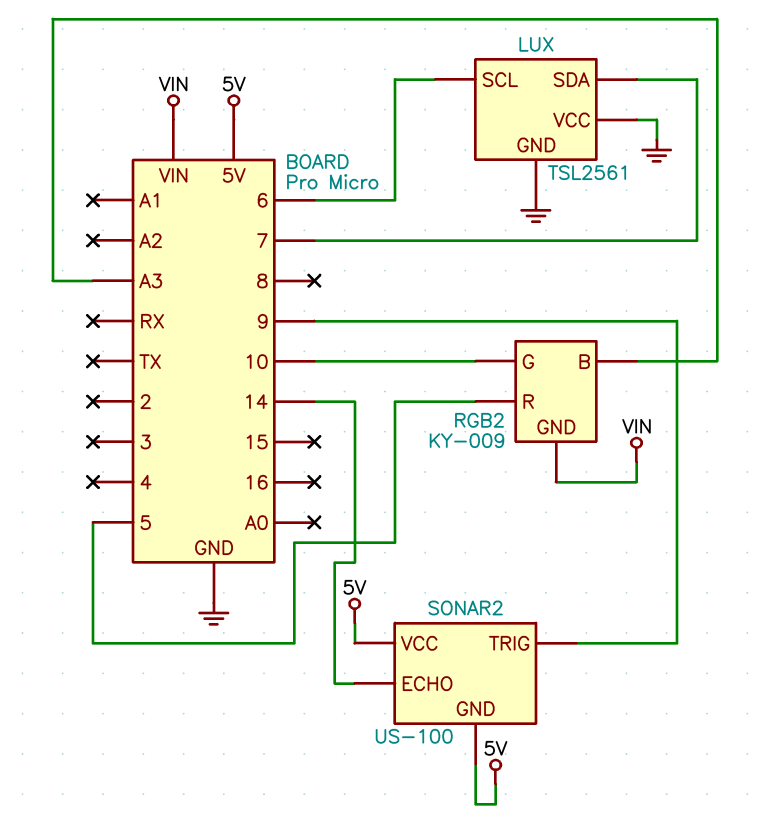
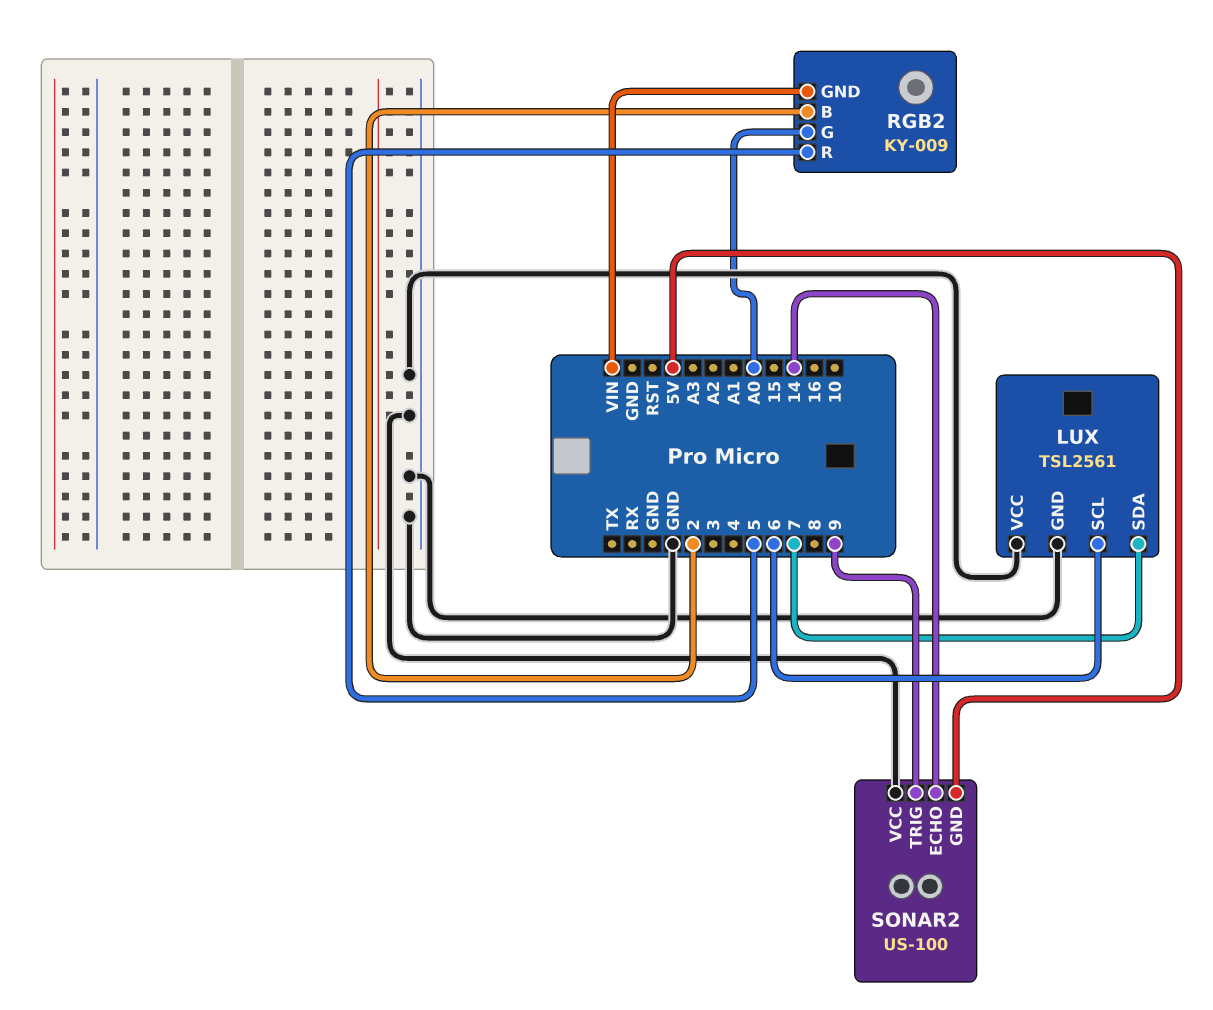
RGB2 pin B: A3 -> 2
RGB2 pin G: 10 -> A0
SONAR2 pin VCC: 5V -> GND

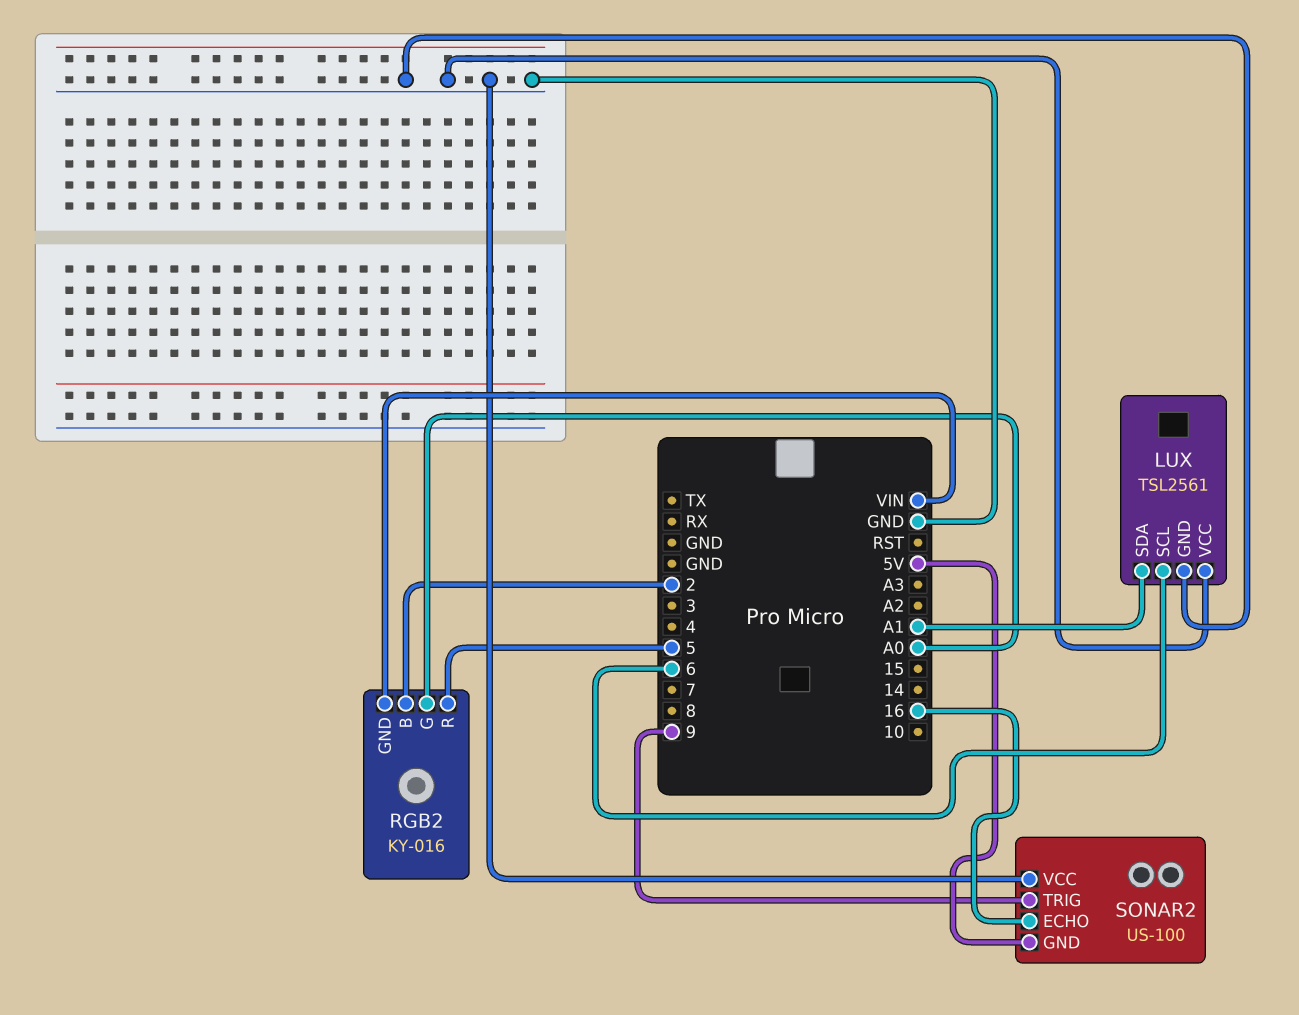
LUX pin SDA: 7 -> A1
RGB2: KY-009 -> KY-016
SONAR2 pin ECHO: 14 -> 16

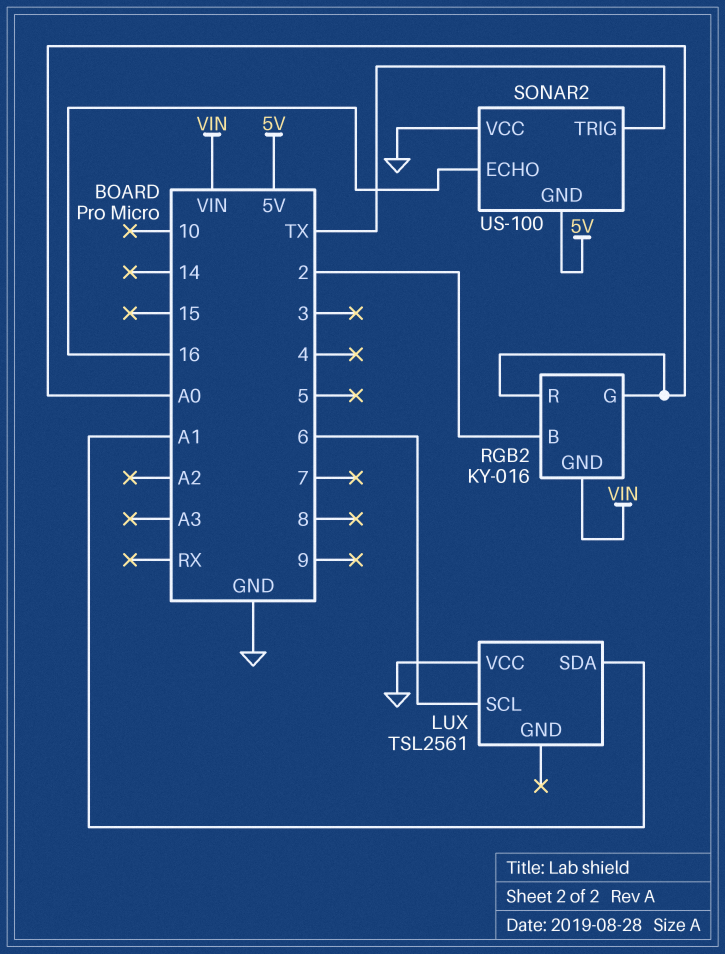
LUX pin GND: GND -> none
RGB2 pin R: 5 -> A0
SONAR2 pin TRIG: 9 -> TX

